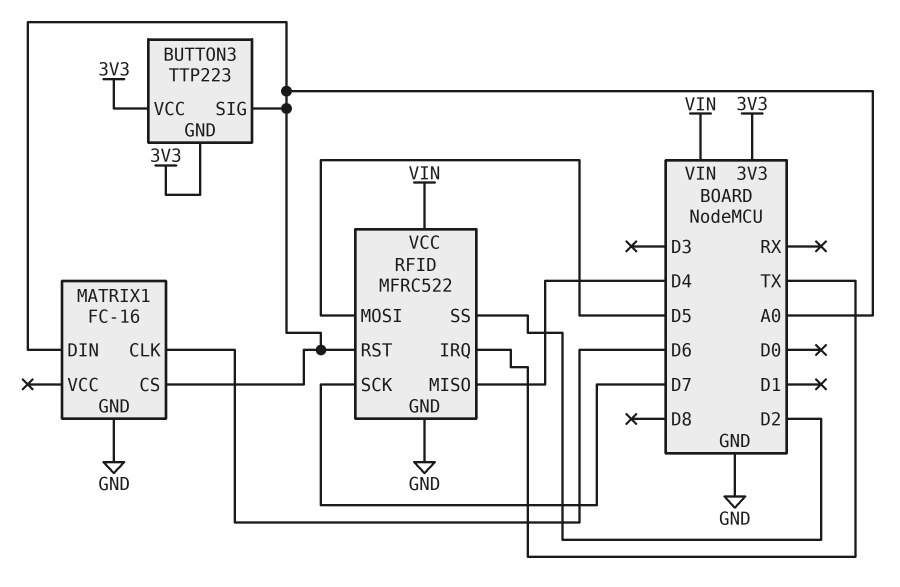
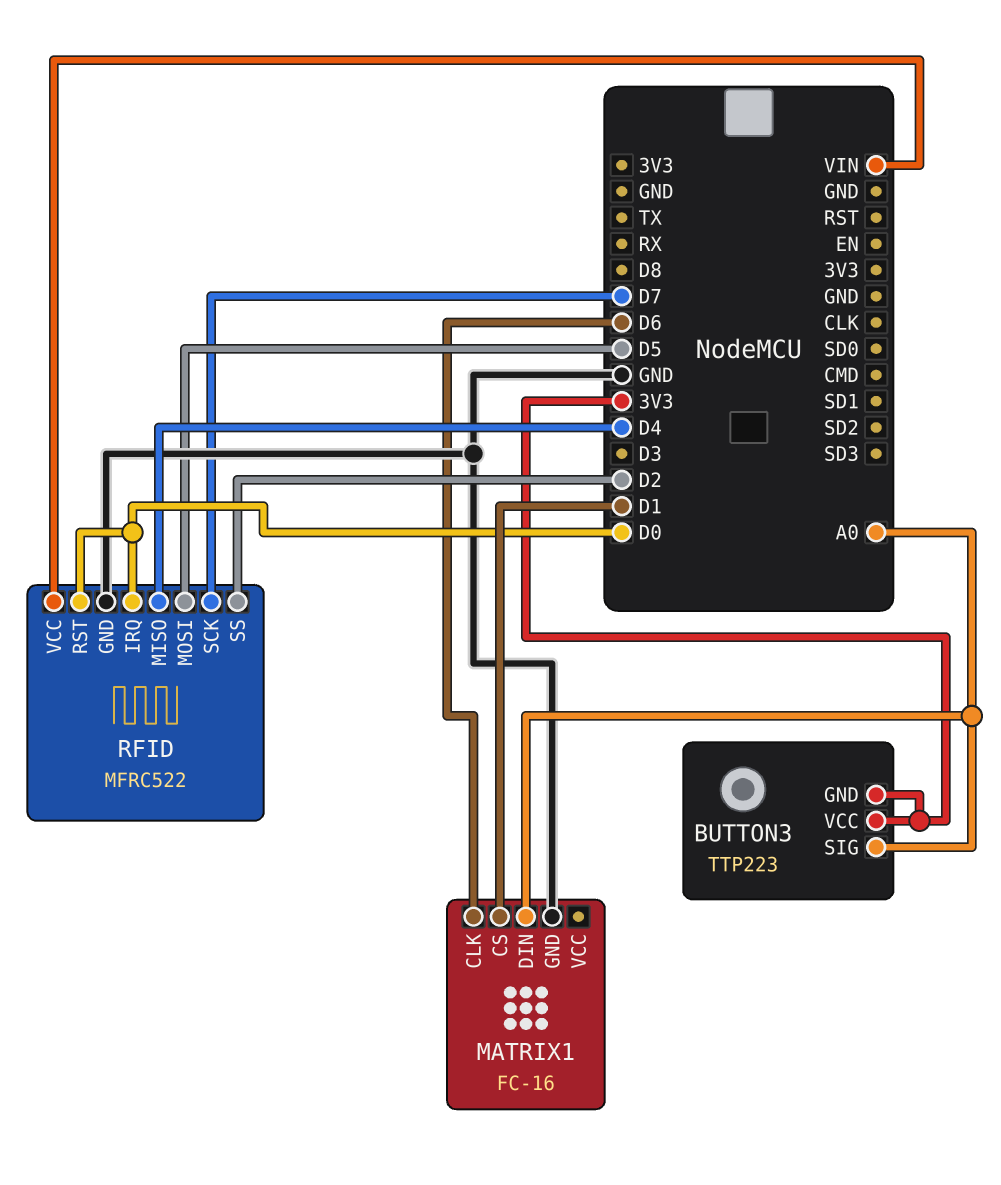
MATRIX1 pin CS: A0 -> D1
RFID pin IRQ: TX -> D0
RFID pin RST: A0 -> D0

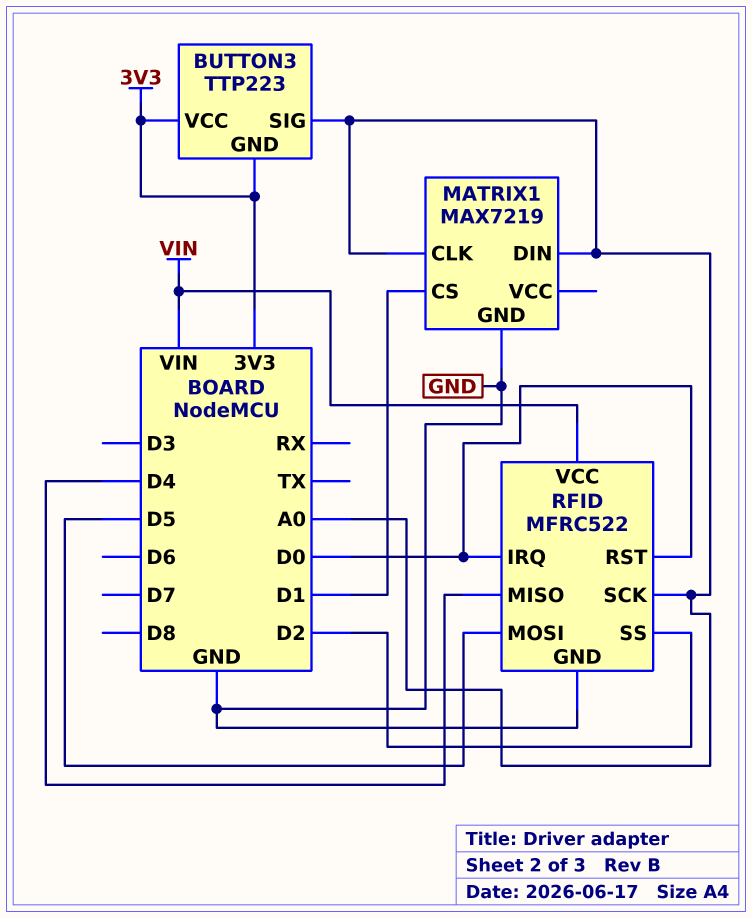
MATRIX1: FC-16 -> MAX7219
MATRIX1 pin CLK: D6 -> A0
RFID pin SCK: D7 -> A0

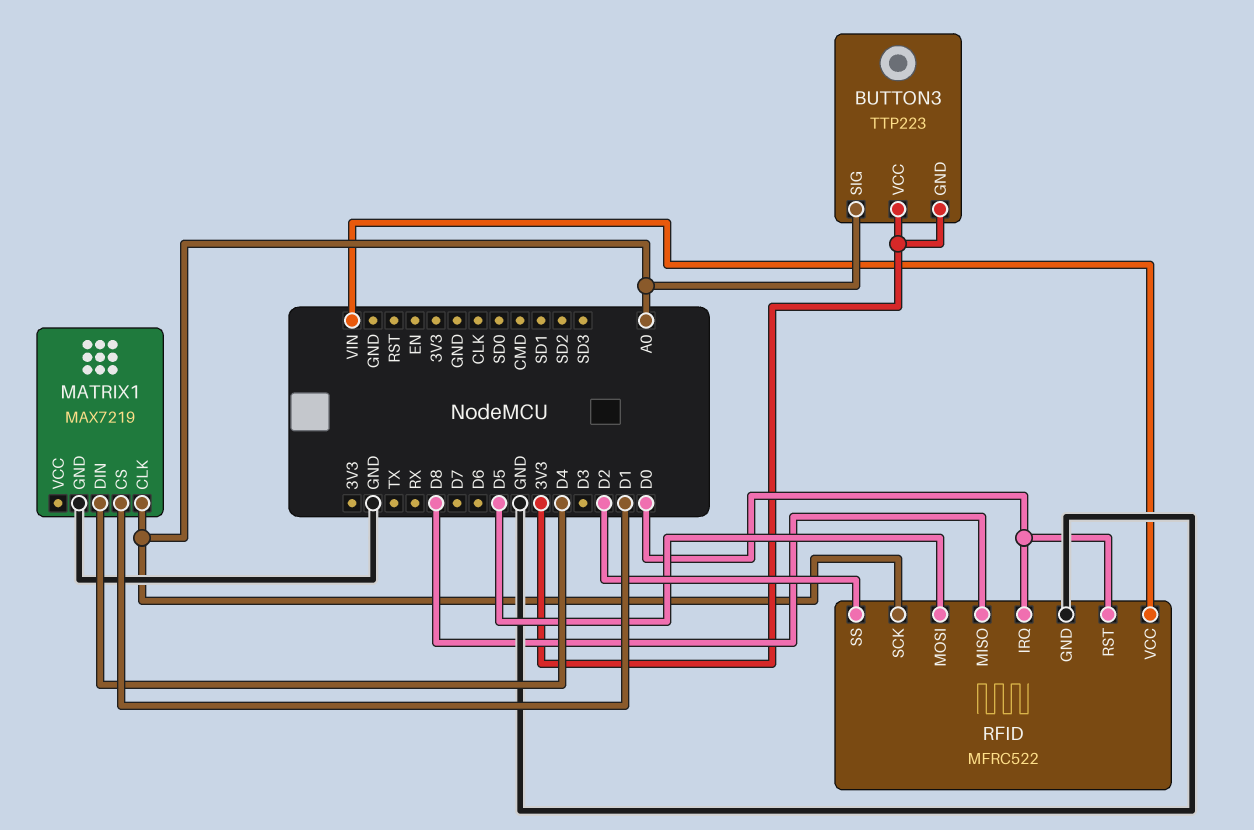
MATRIX1 pin DIN: A0 -> D4
RFID pin MISO: D4 -> D8

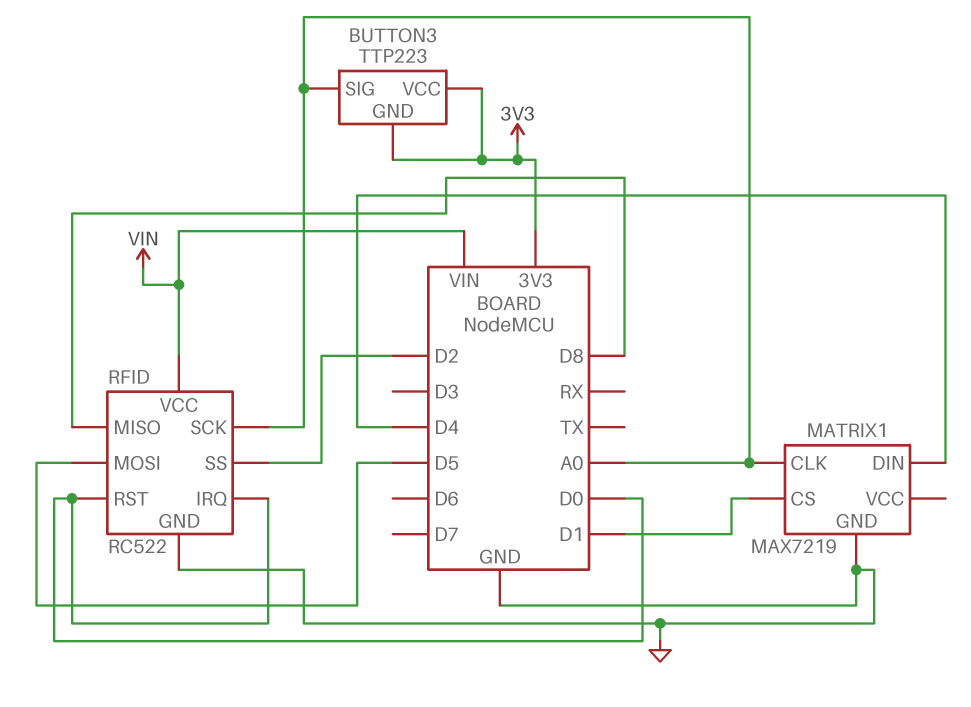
RFID: MFRC522 -> RC522

